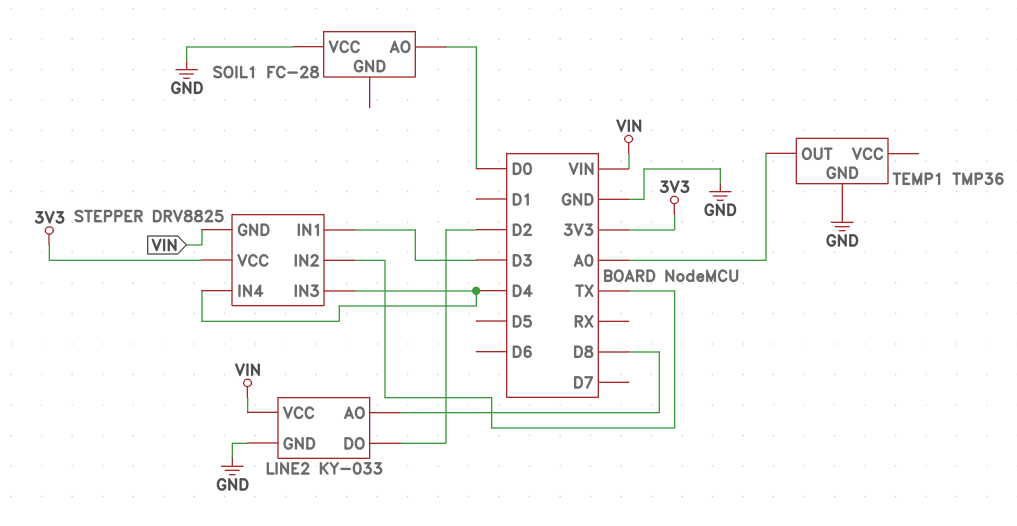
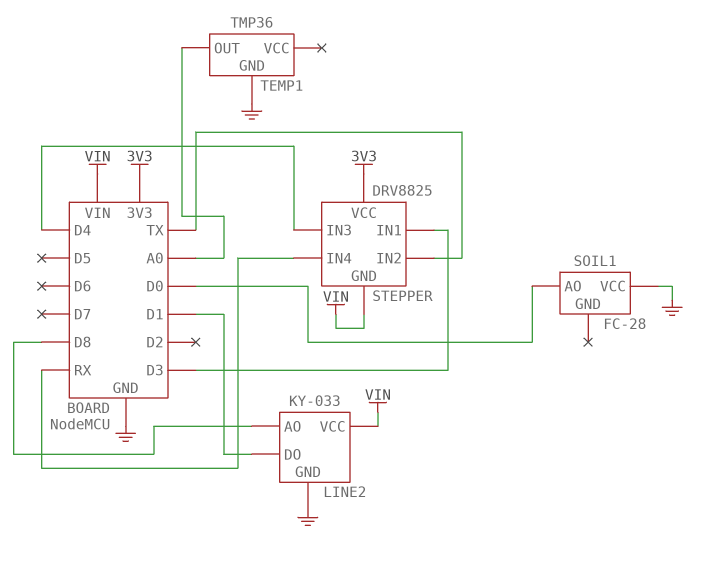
LINE2 pin DO: D2 -> D1
STEPPER pin IN4: D4 -> RX

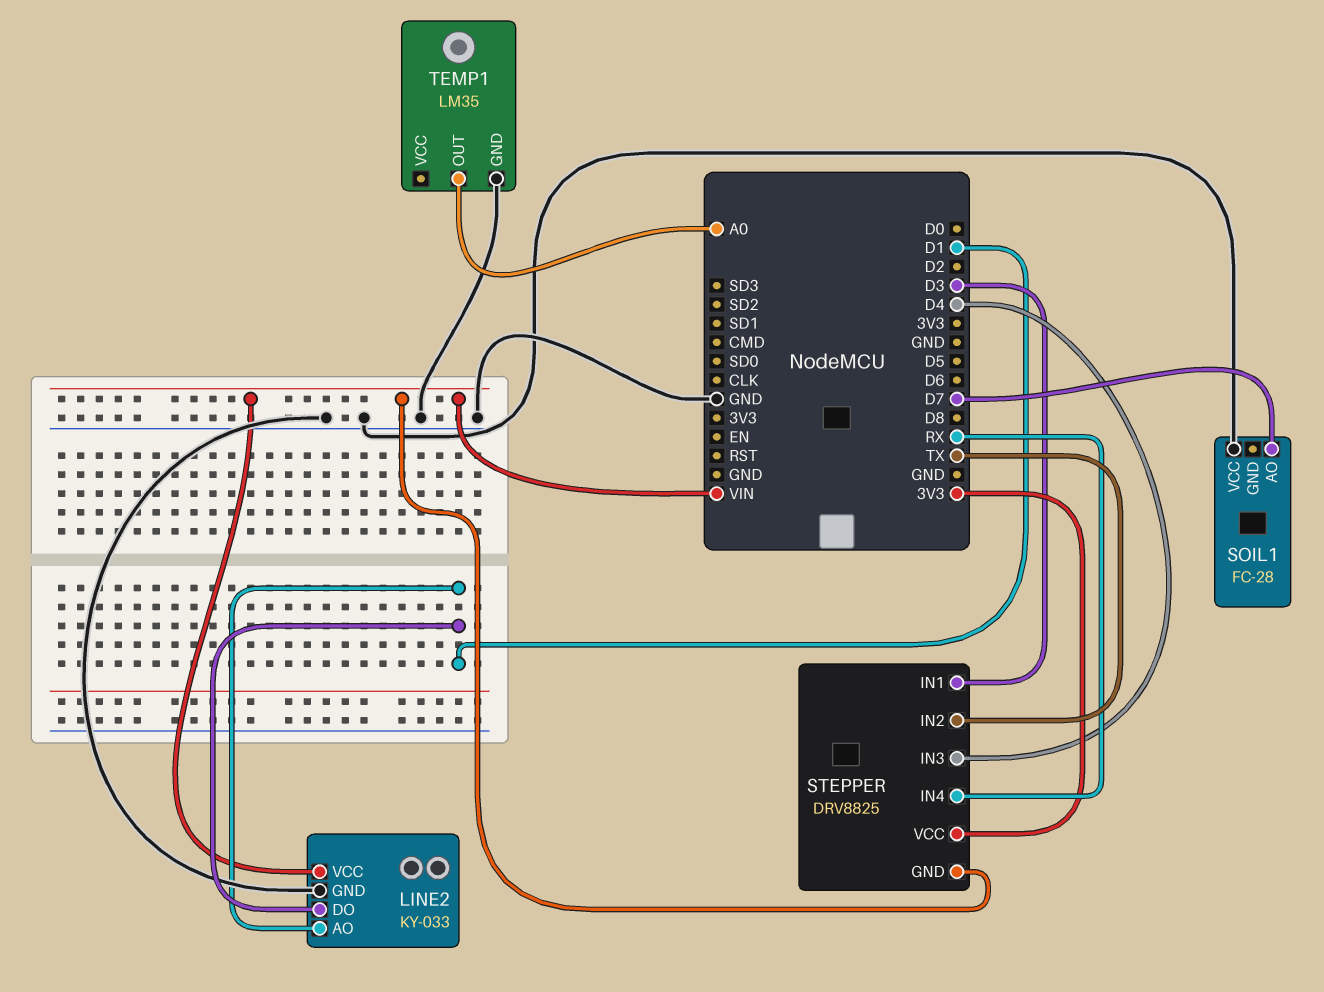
LINE2 pin AO: D8 -> D1
SOIL1 pin AO: D0 -> D7
TEMP1: TMP36 -> LM35

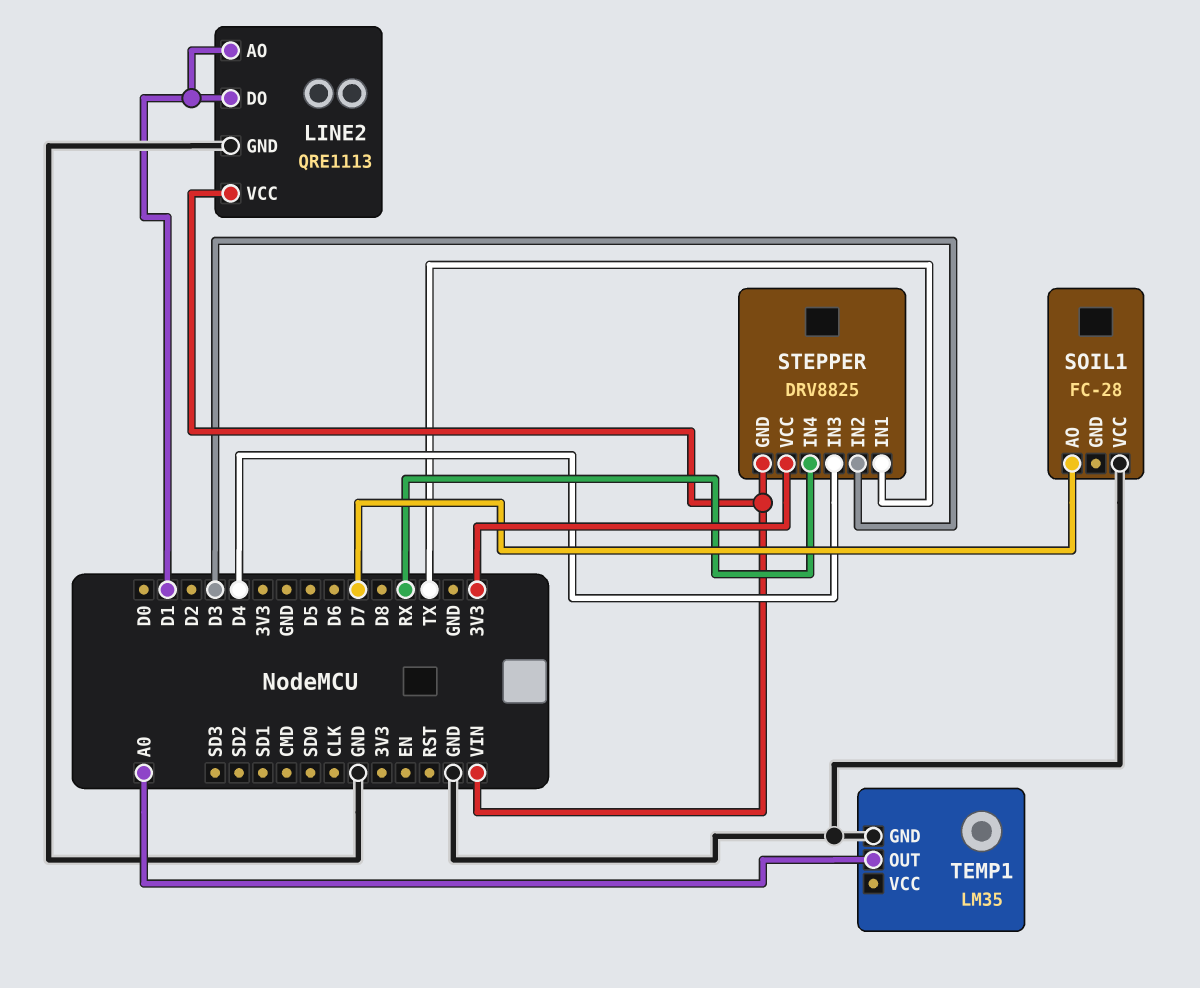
LINE2: KY-033 -> QRE1113
STEPPER pin IN1: D3 -> TX
STEPPER pin IN2: TX -> D3

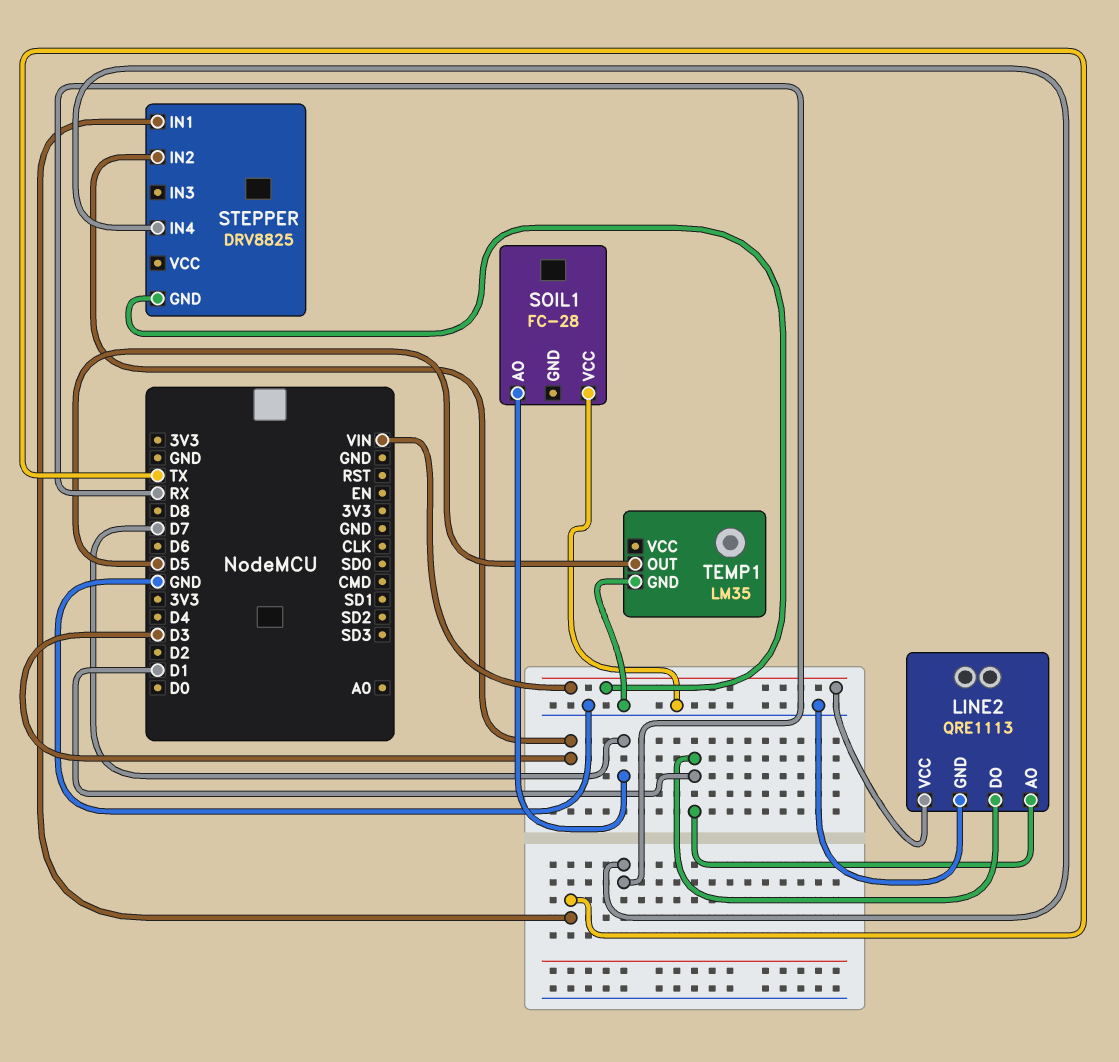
STEPPER pin IN3: D4 -> none
STEPPER pin VCC: 3V3 -> none
TEMP1 pin OUT: A0 -> D5

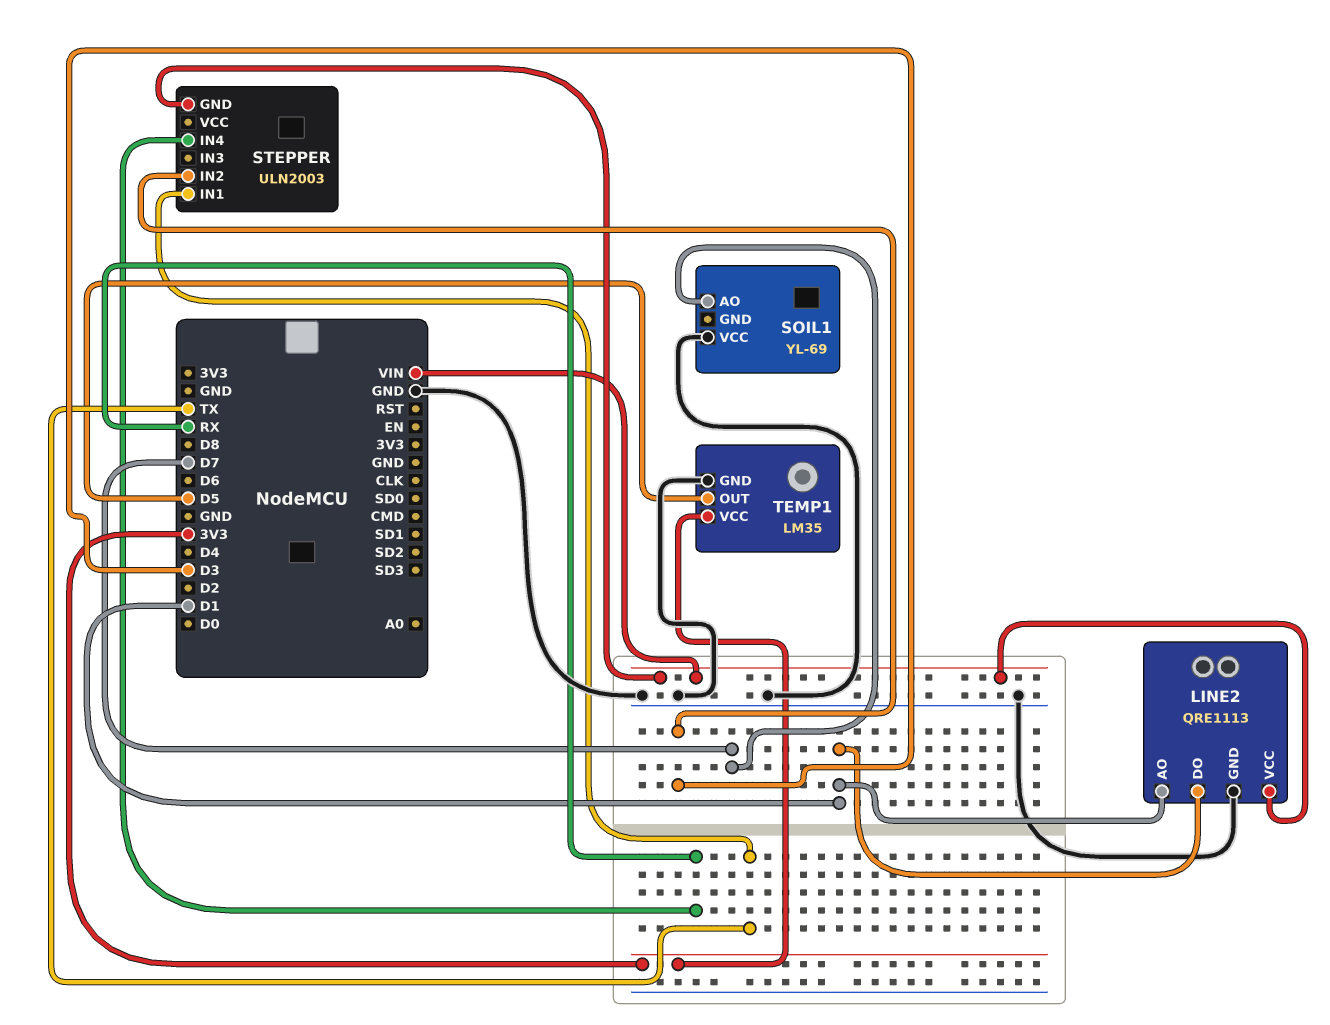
SOIL1: FC-28 -> YL-69
STEPPER: DRV8825 -> ULN2003
TEMP1 pin VCC: none -> 3V3

